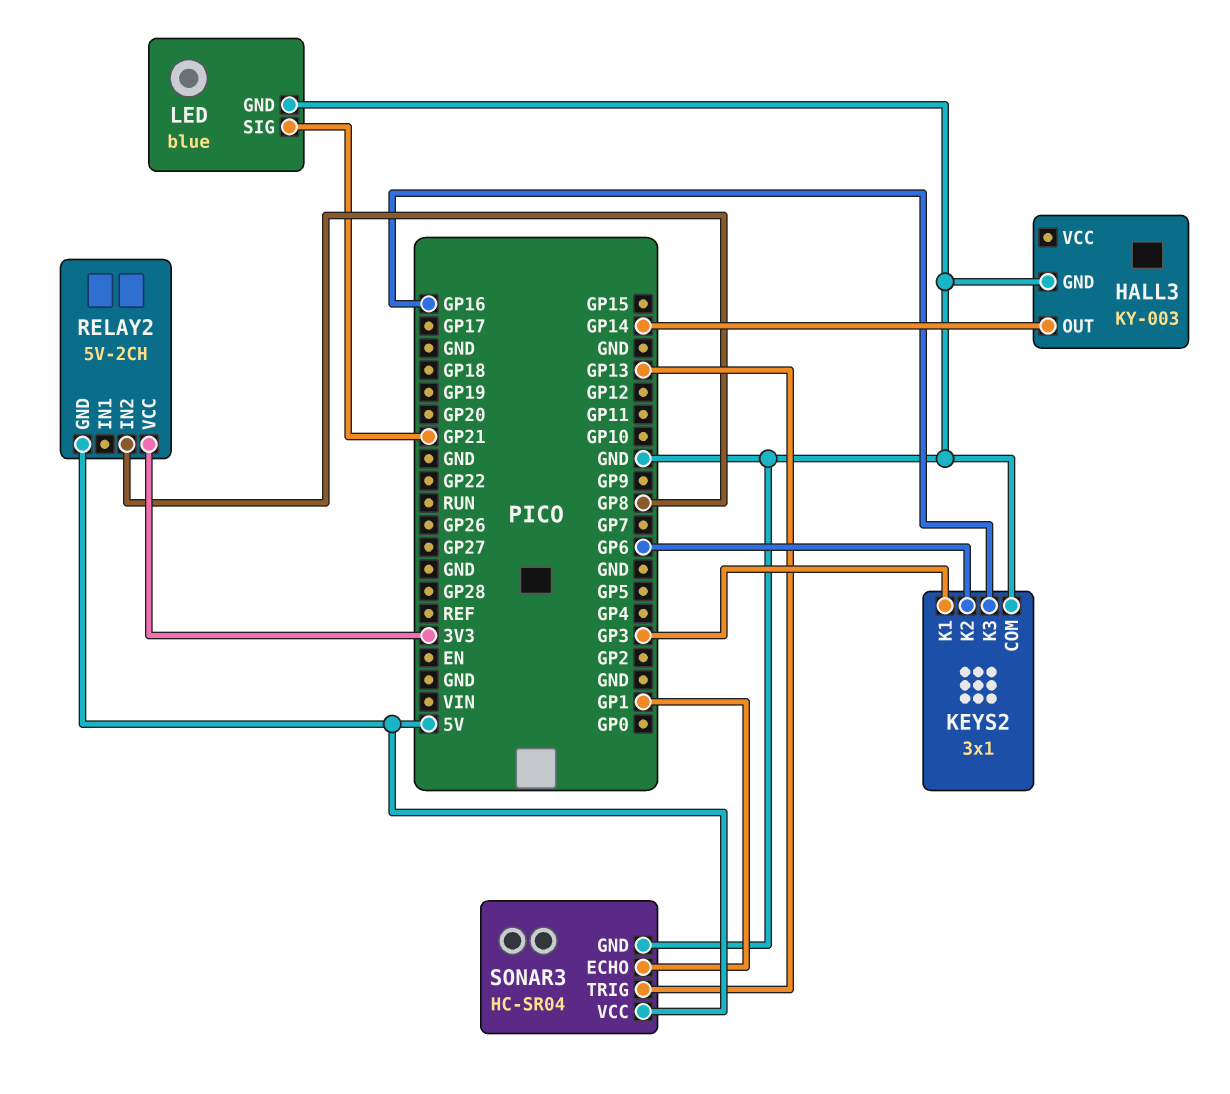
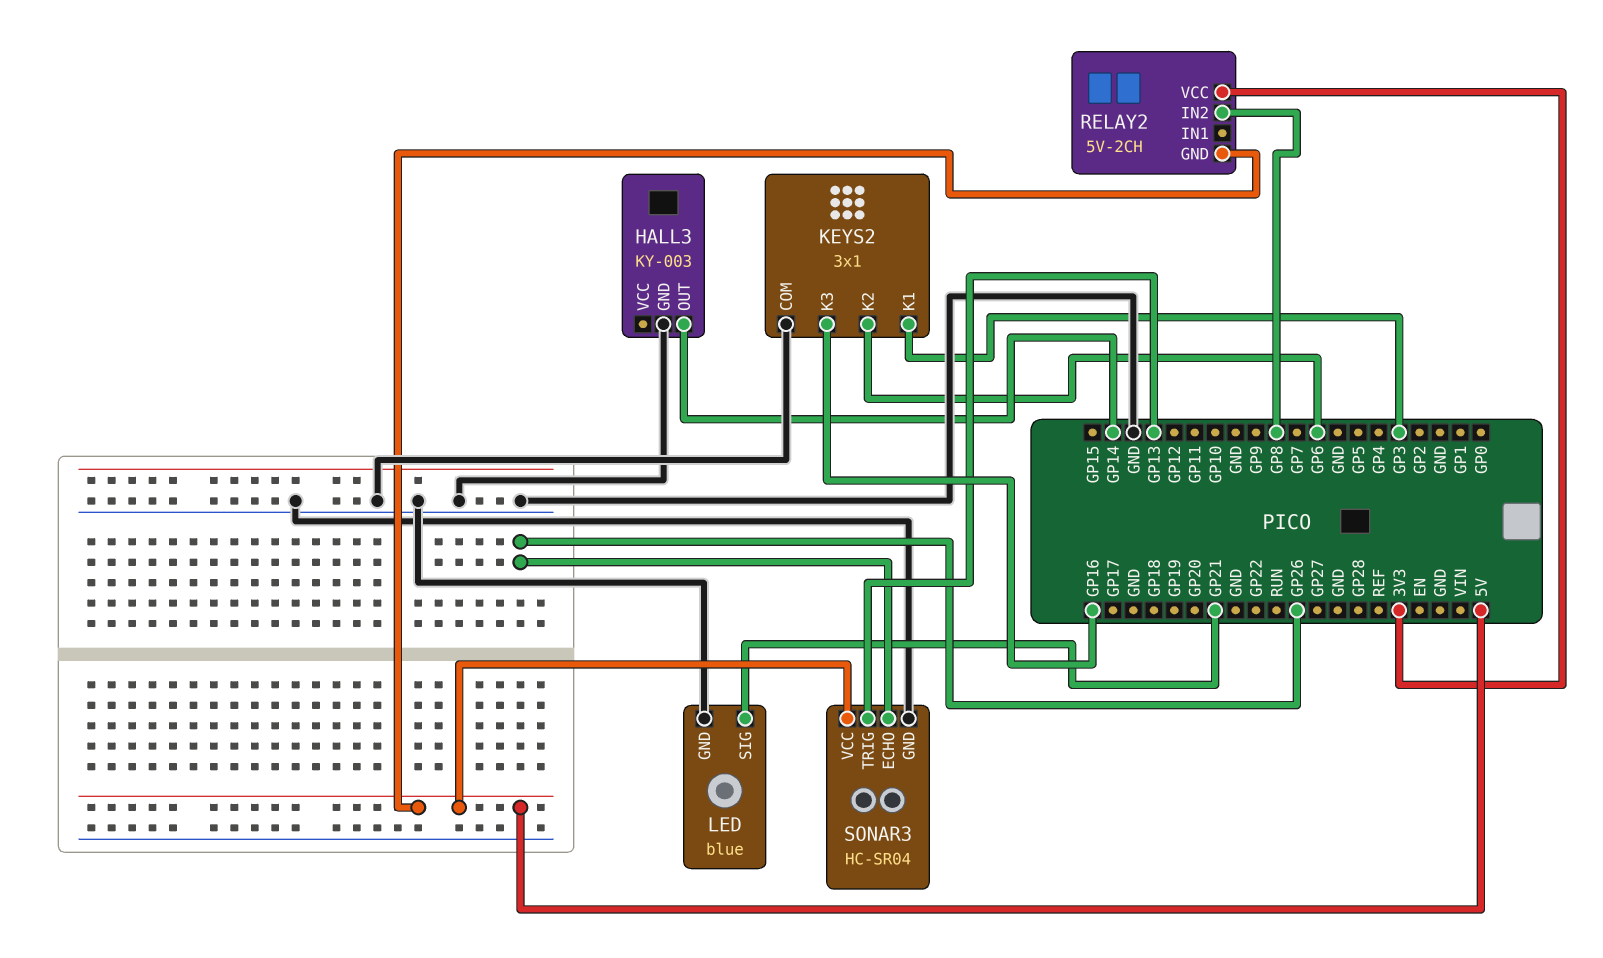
SONAR3 pin ECHO: GP1 -> GP26

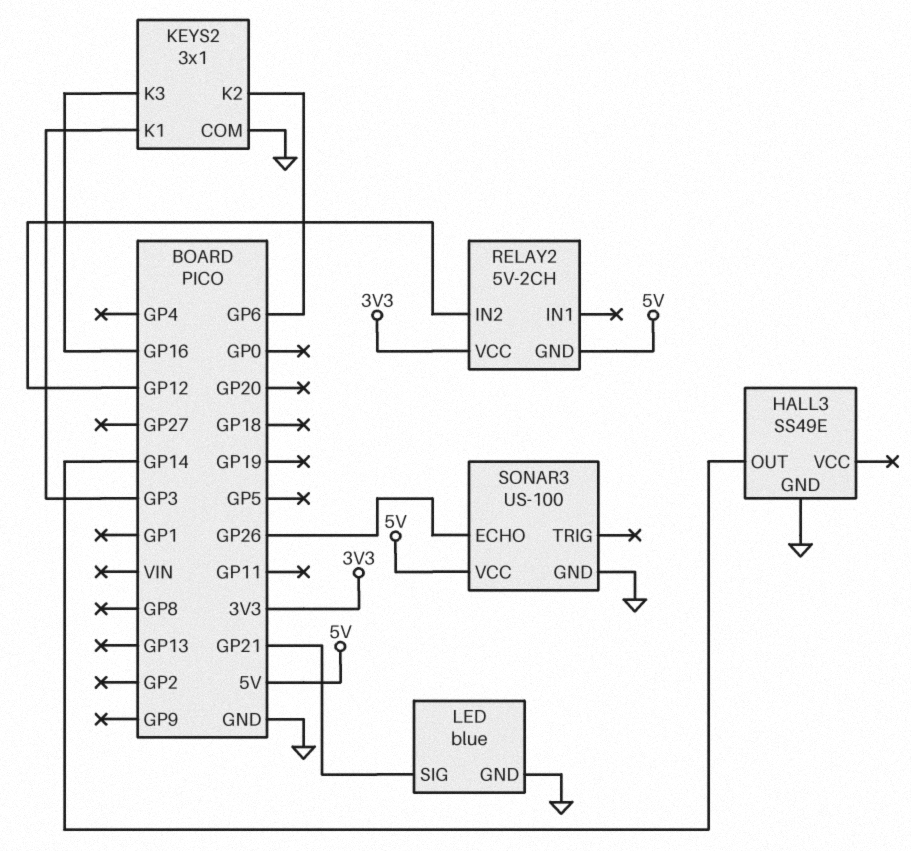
HALL3: KY-003 -> SS49E
RELAY2 pin IN2: GP8 -> GP12
SONAR3: HC-SR04 -> US-100
SONAR3 pin TRIG: GP13 -> none

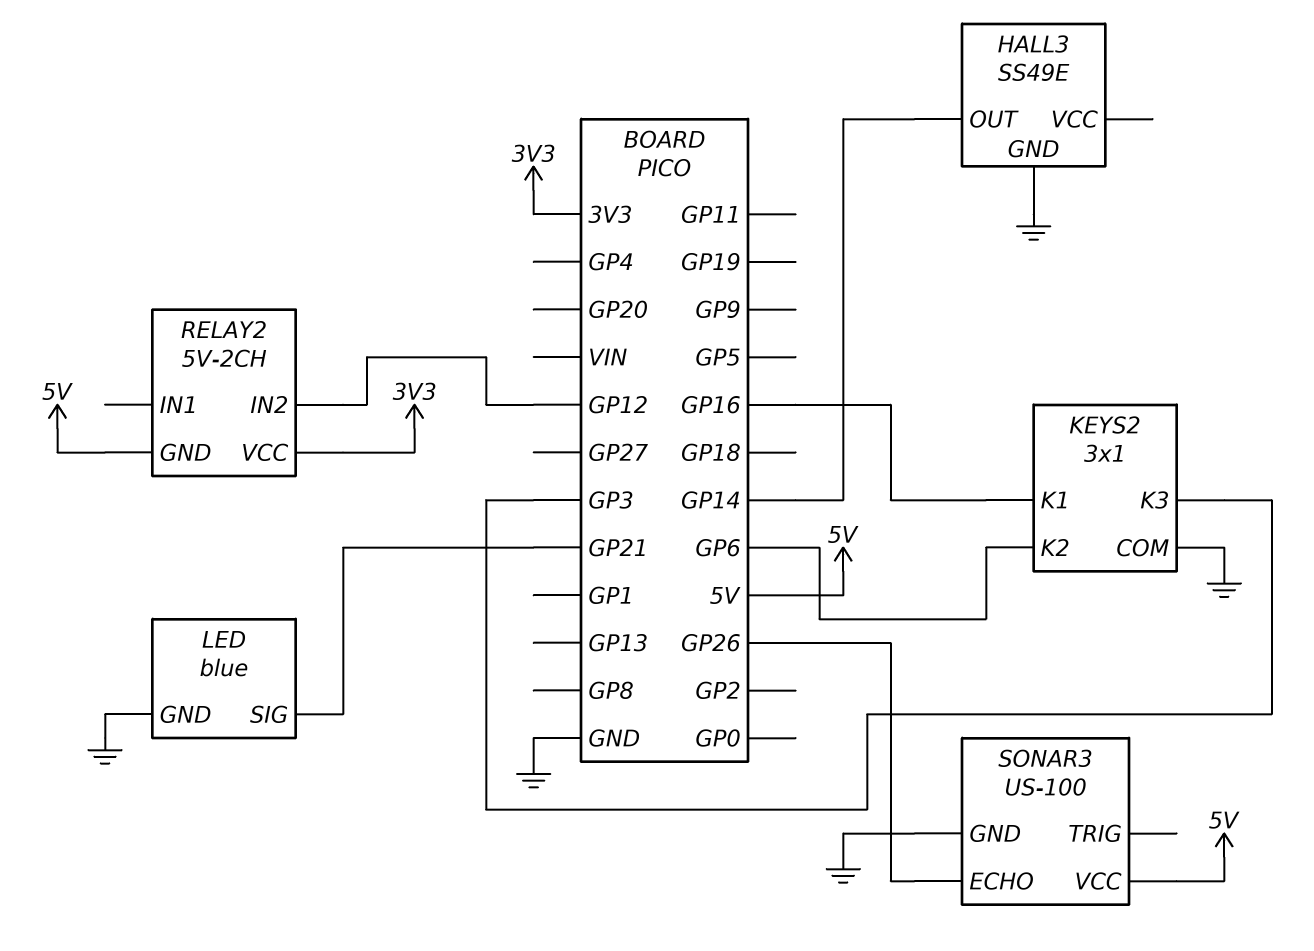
KEYS2 pin K1: GP3 -> GP16
KEYS2 pin K3: GP16 -> GP3

